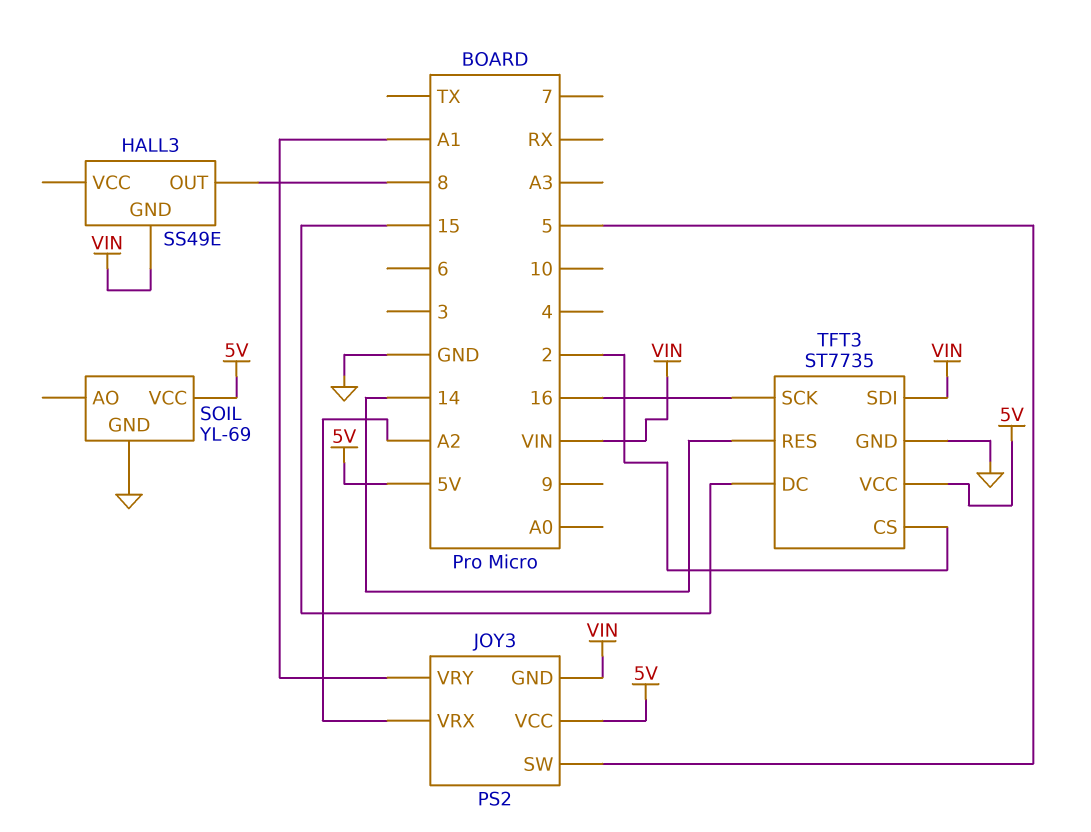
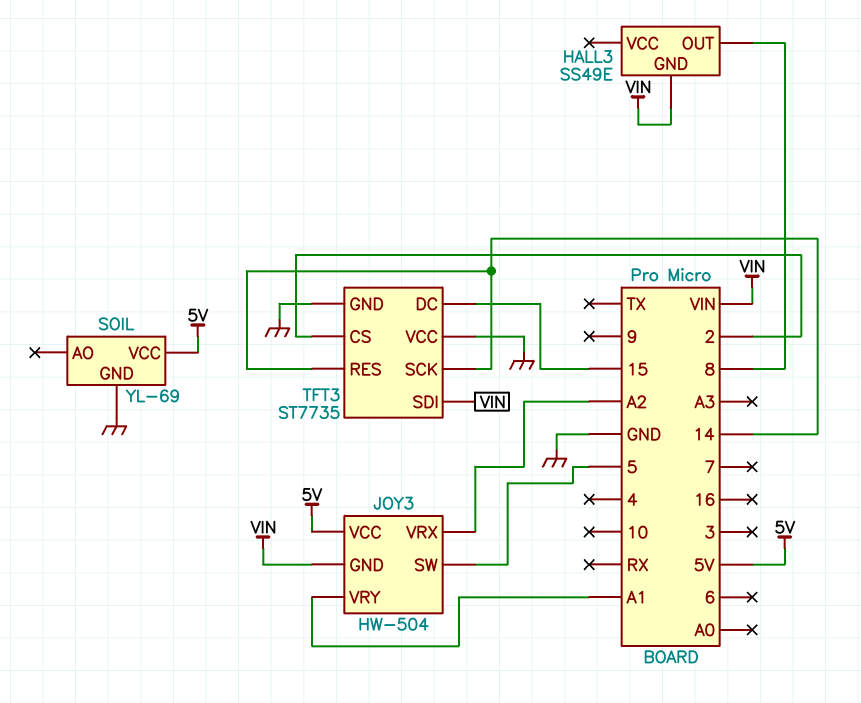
JOY3: PS2 -> HW-504
TFT3 pin SCK: 16 -> 14
TFT3 pin VCC: 5V -> GND

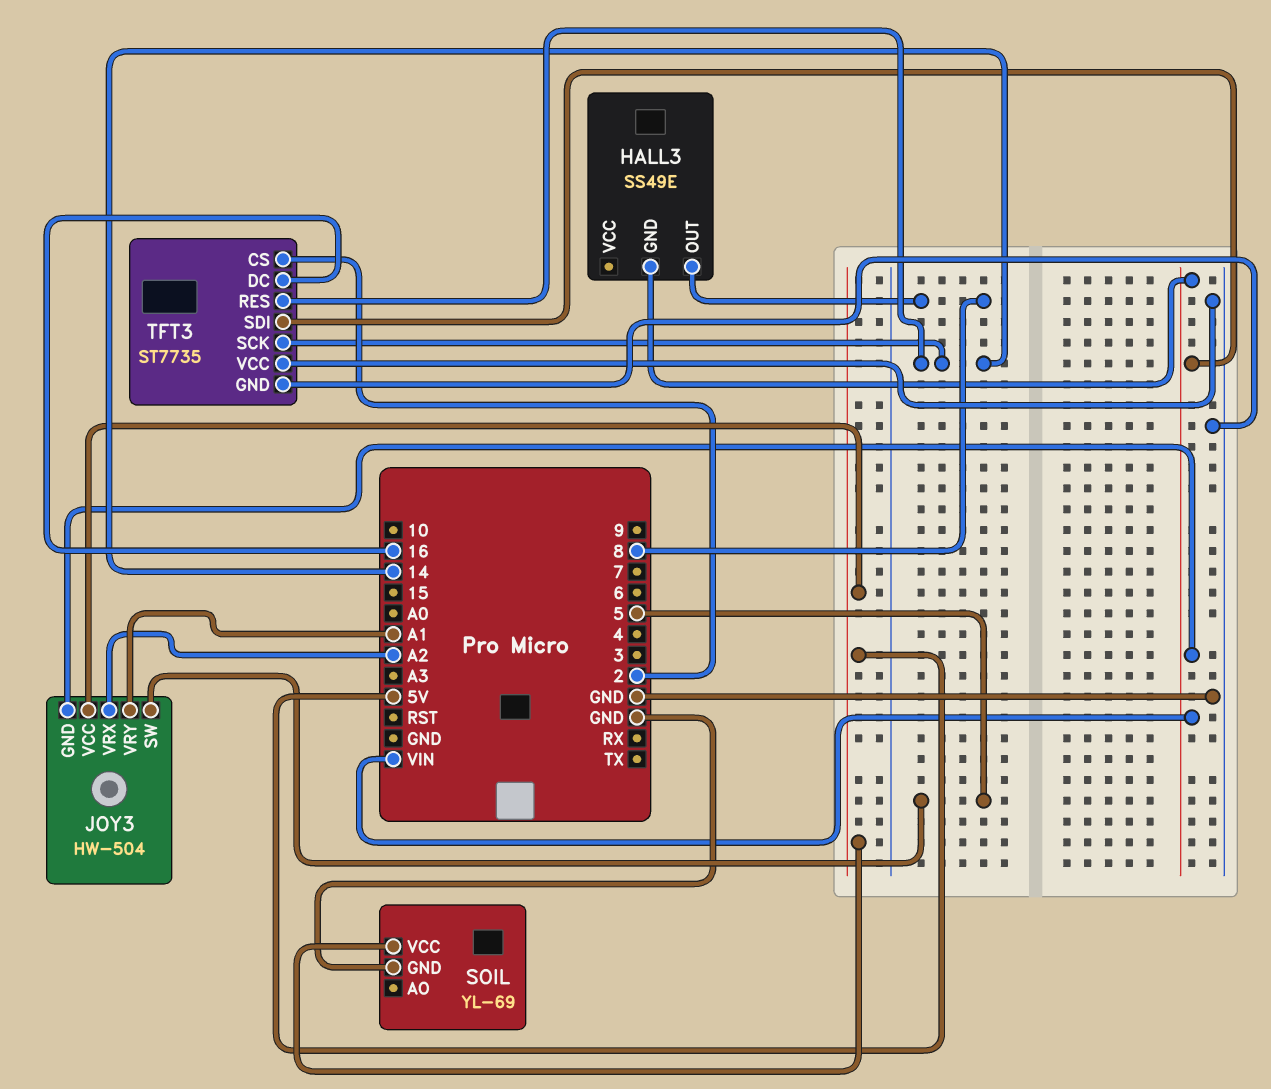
TFT3 pin DC: 15 -> 16

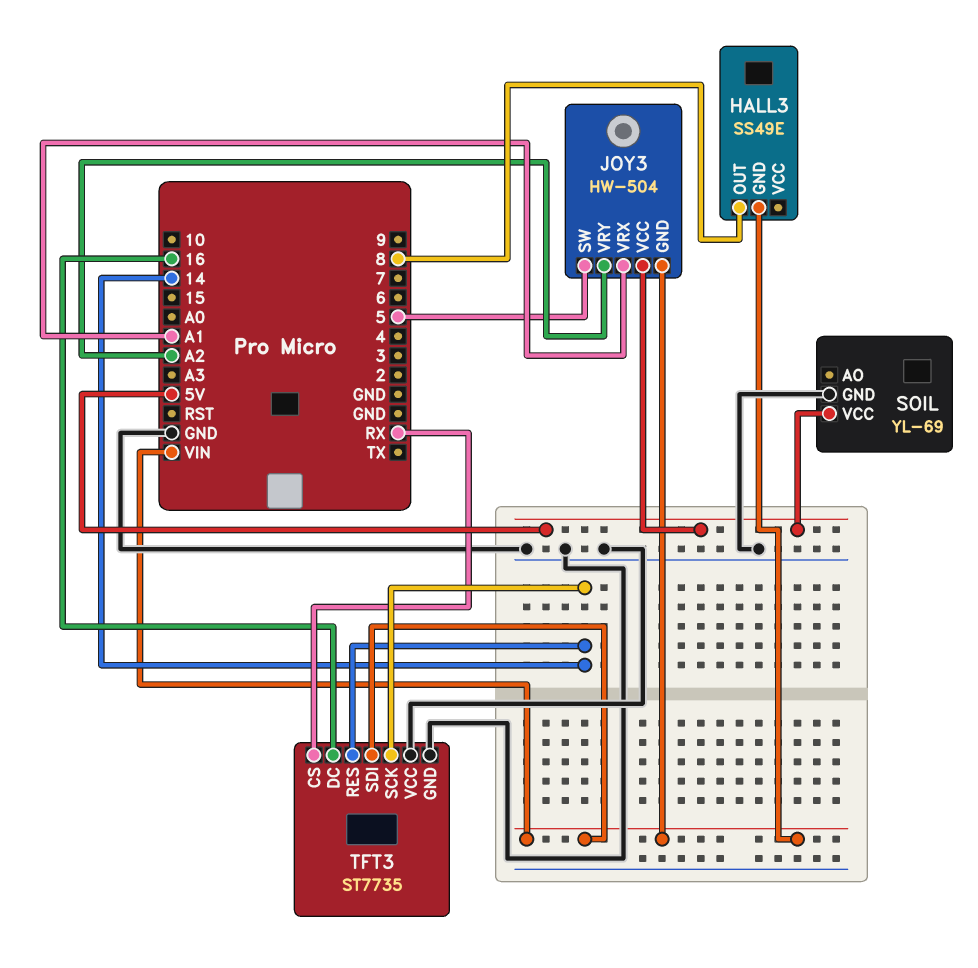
JOY3 pin VRX: A2 -> A1
JOY3 pin VRY: A1 -> A2
TFT3 pin CS: 2 -> RX

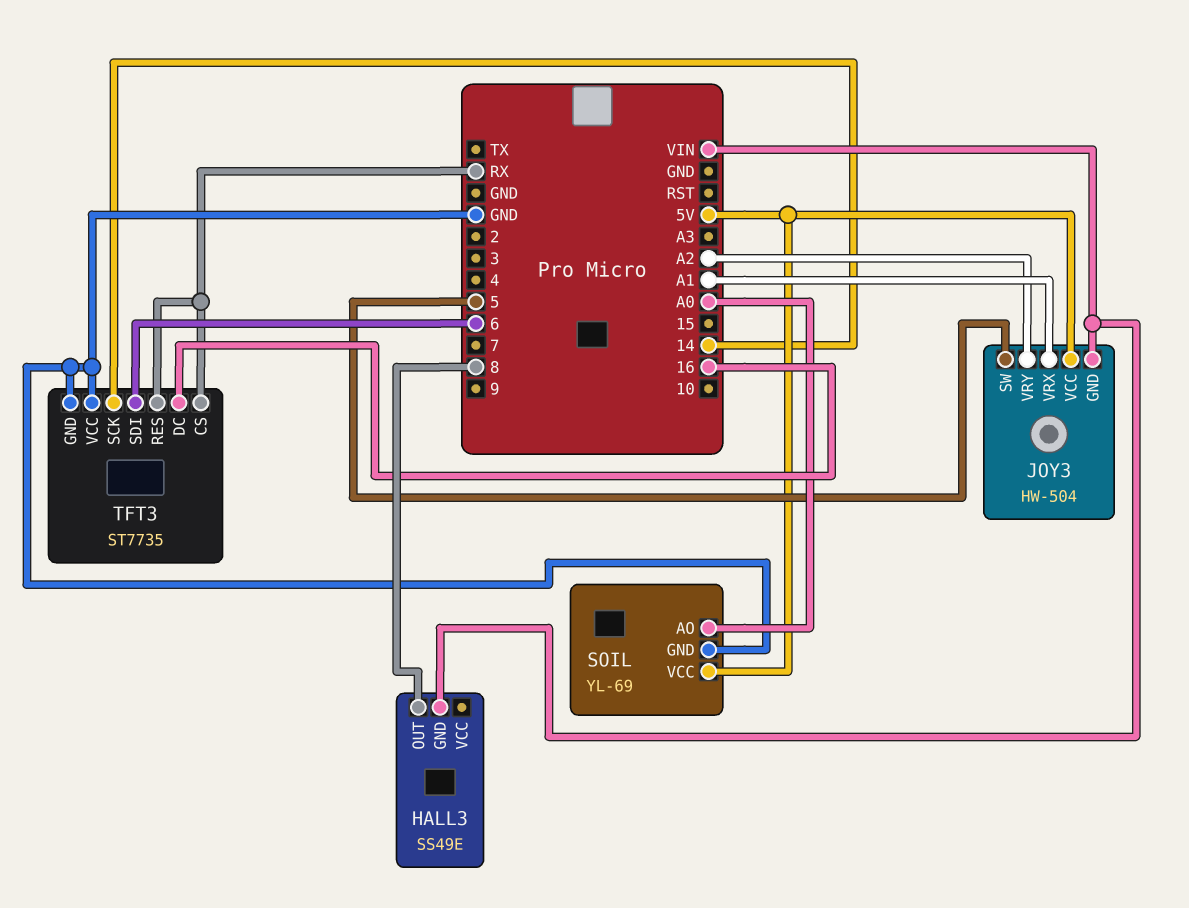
SOIL pin AO: none -> A0
TFT3 pin RES: 14 -> RX
TFT3 pin SDI: VIN -> 6

